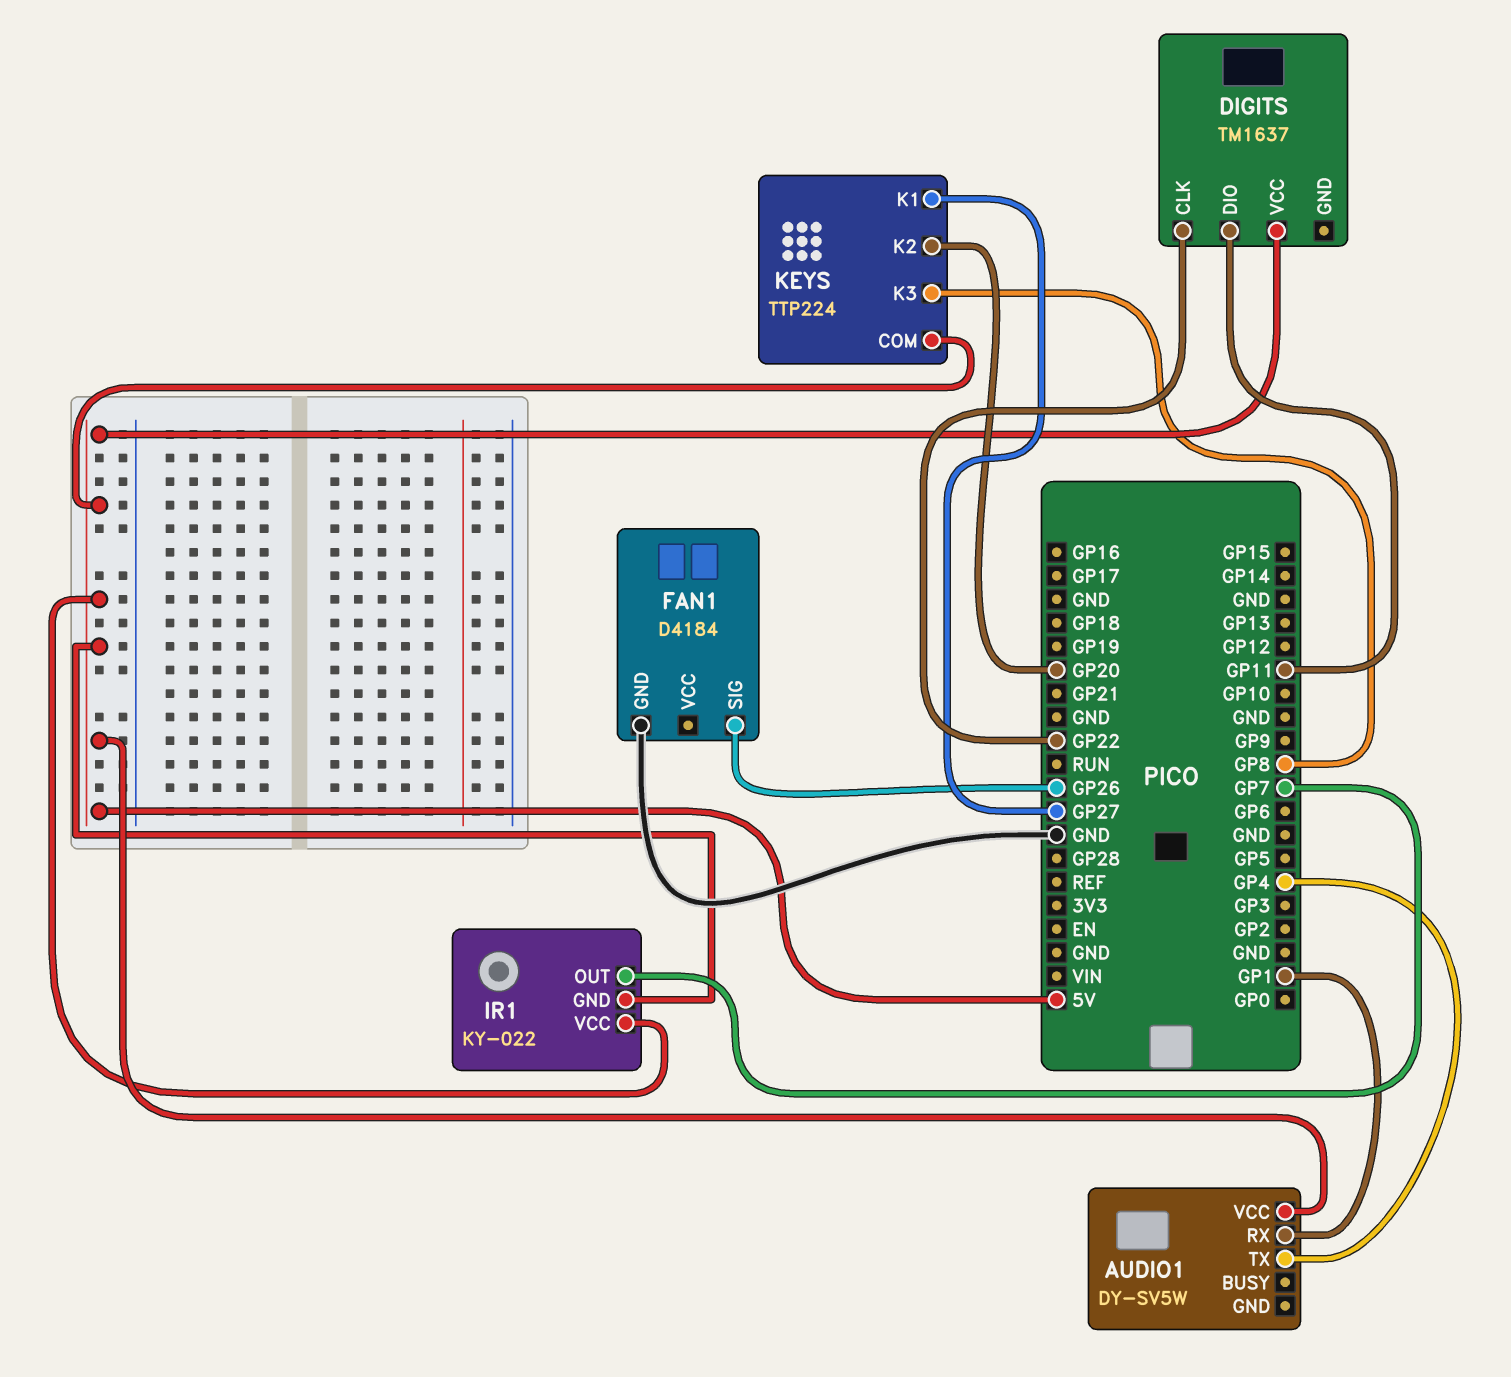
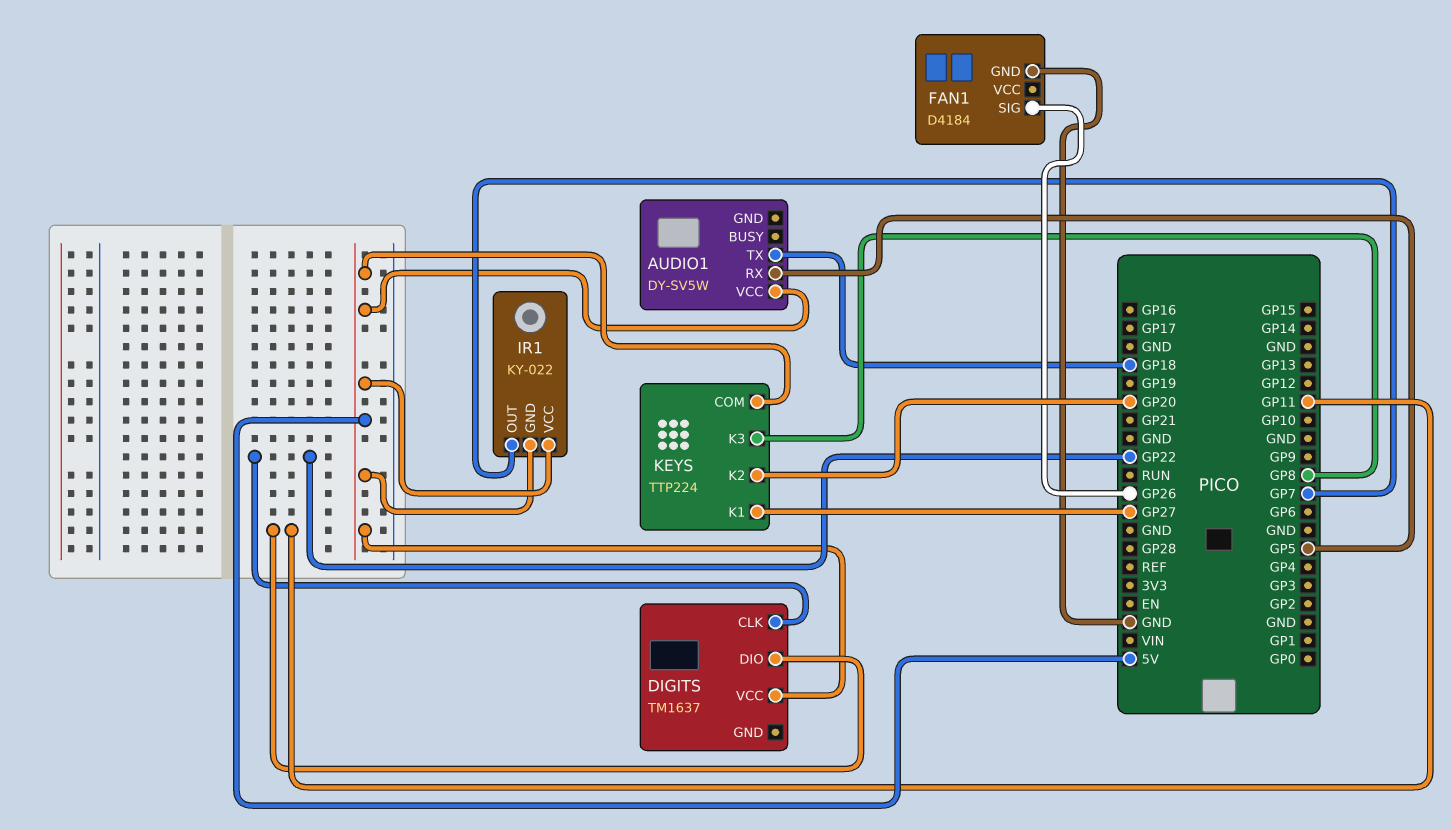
AUDIO1 pin RX: GP1 -> GP5
AUDIO1 pin TX: GP4 -> GP18

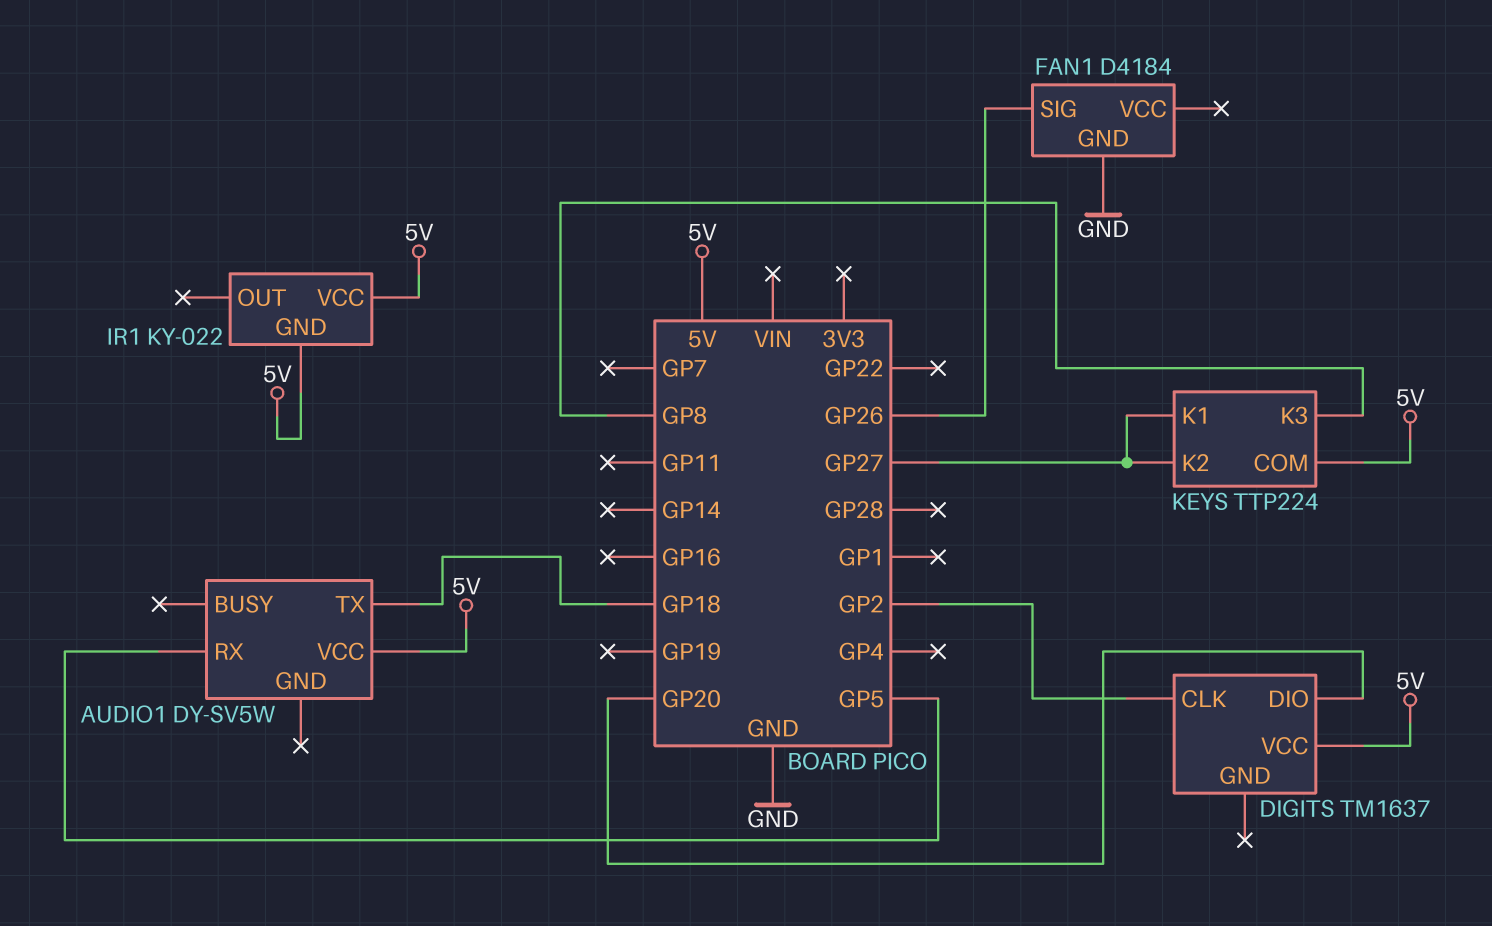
DIGITS pin CLK: GP22 -> GP2
DIGITS pin DIO: GP11 -> GP20
IR1 pin OUT: GP7 -> none
KEYS pin K2: GP20 -> GP27

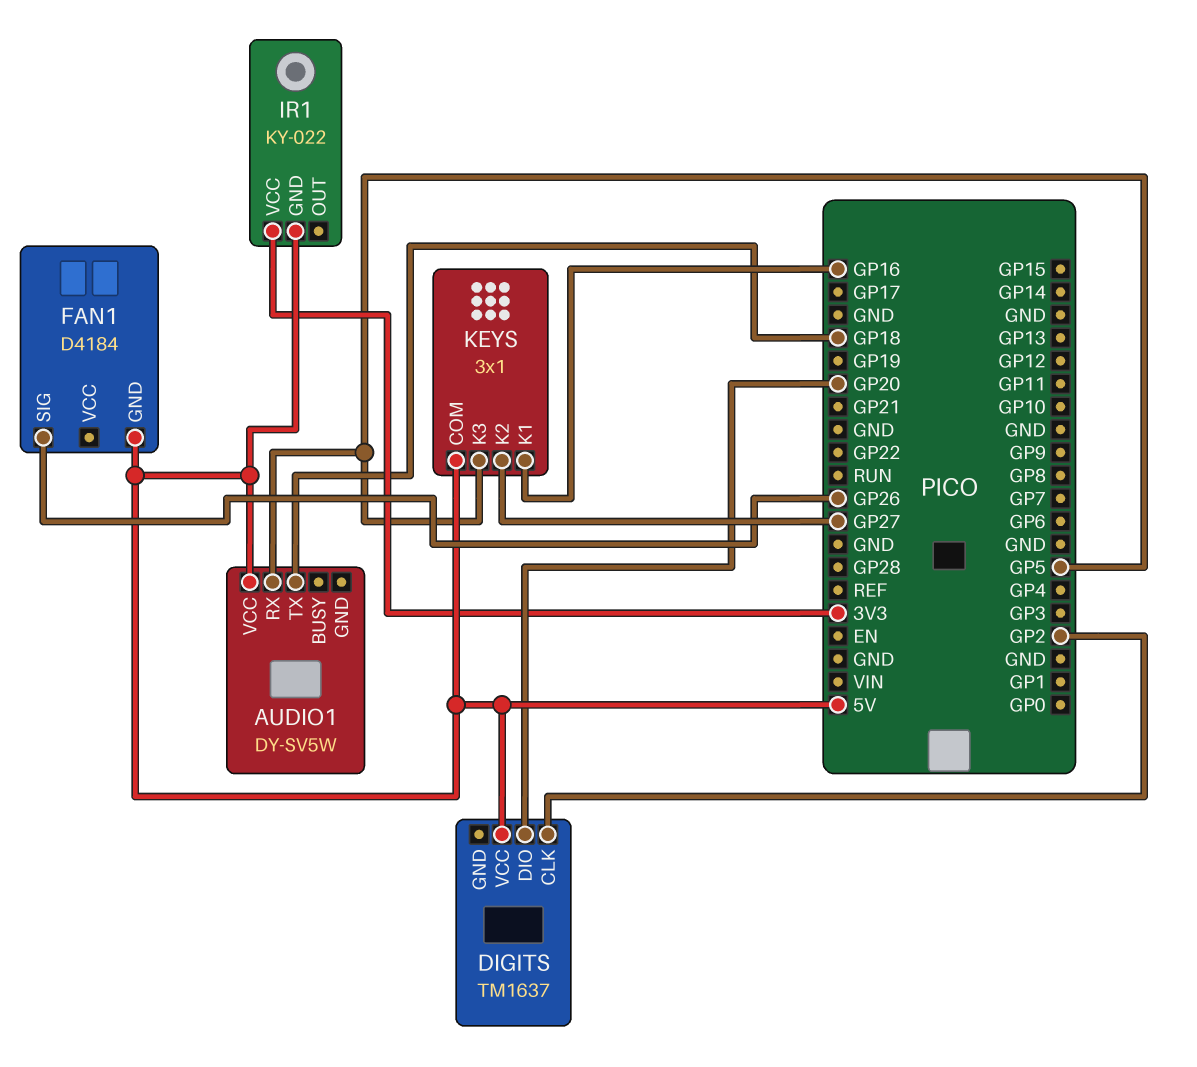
FAN1 pin GND: GND -> 5V
IR1 pin VCC: 5V -> 3V3
KEYS: TTP224 -> 3x1
KEYS pin K1: GP27 -> GP16
KEYS pin K3: GP8 -> GP5

